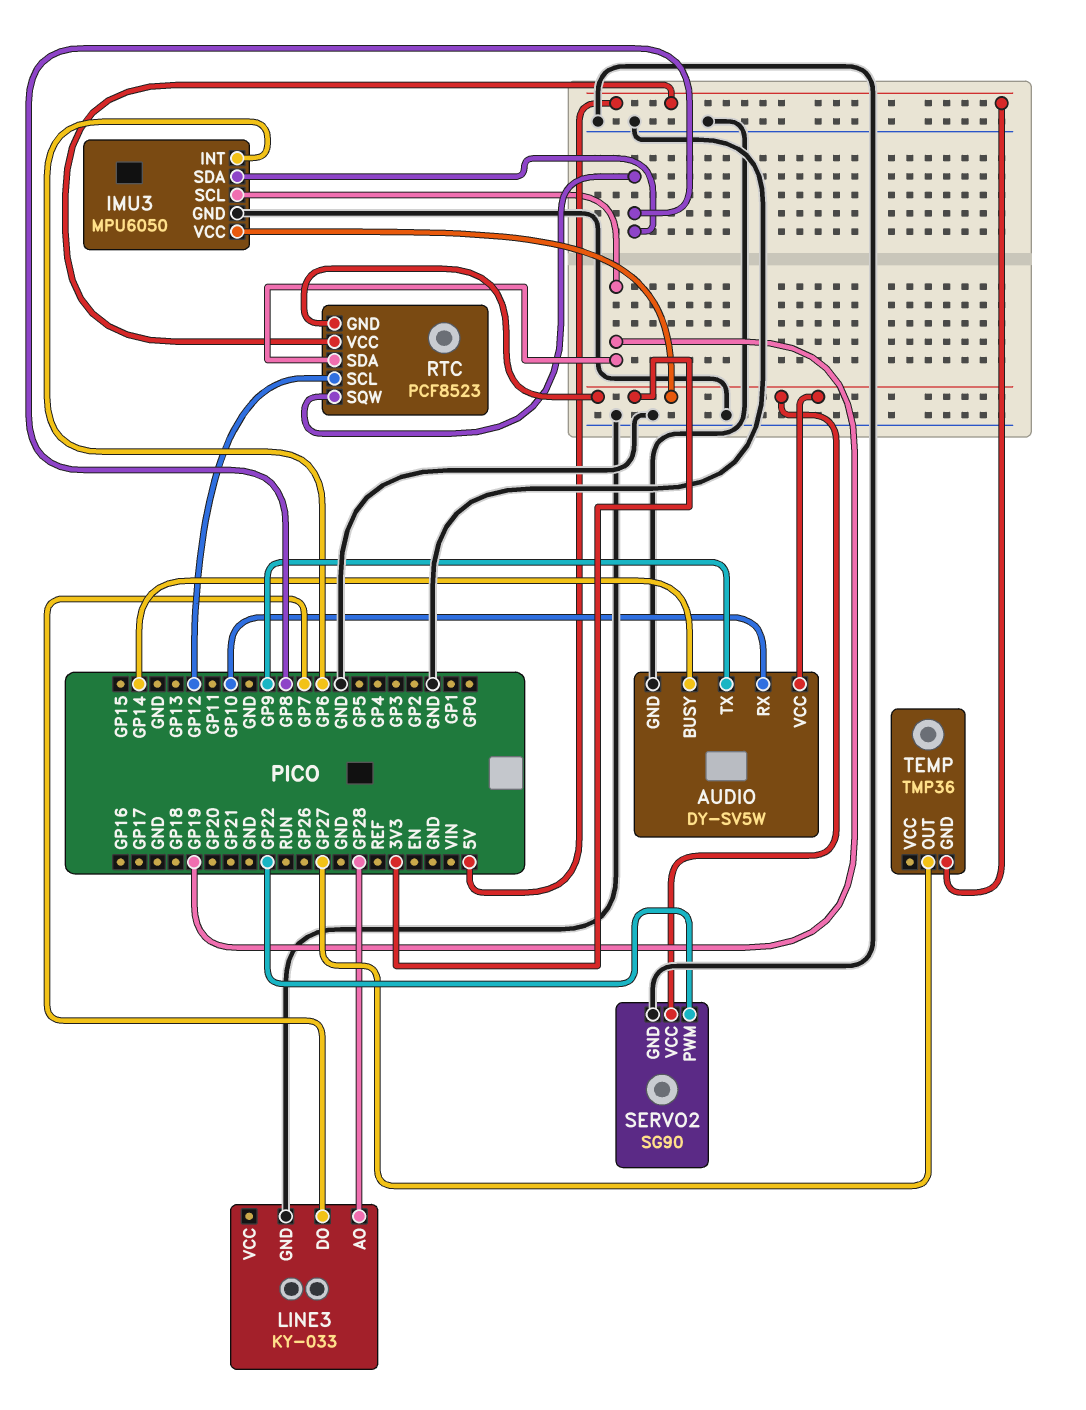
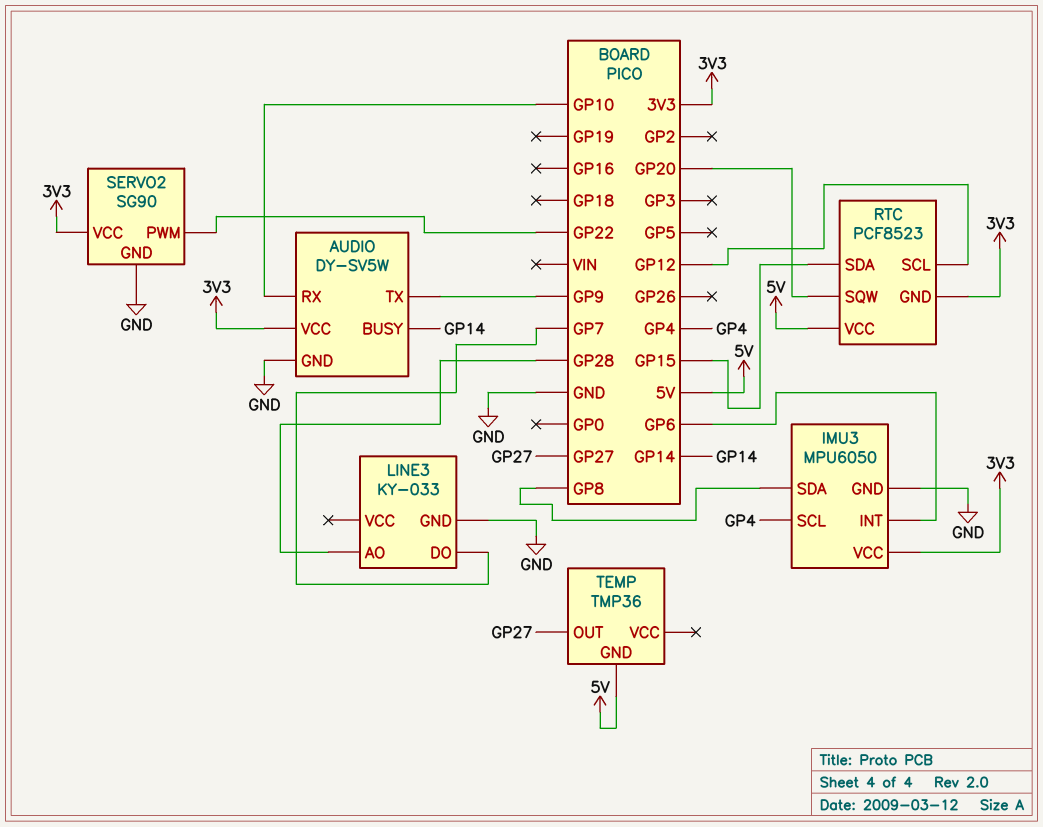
IMU3 pin SCL: GP19 -> GP4
RTC pin SDA: GP19 -> GP15
RTC pin SQW: GP8 -> GP20

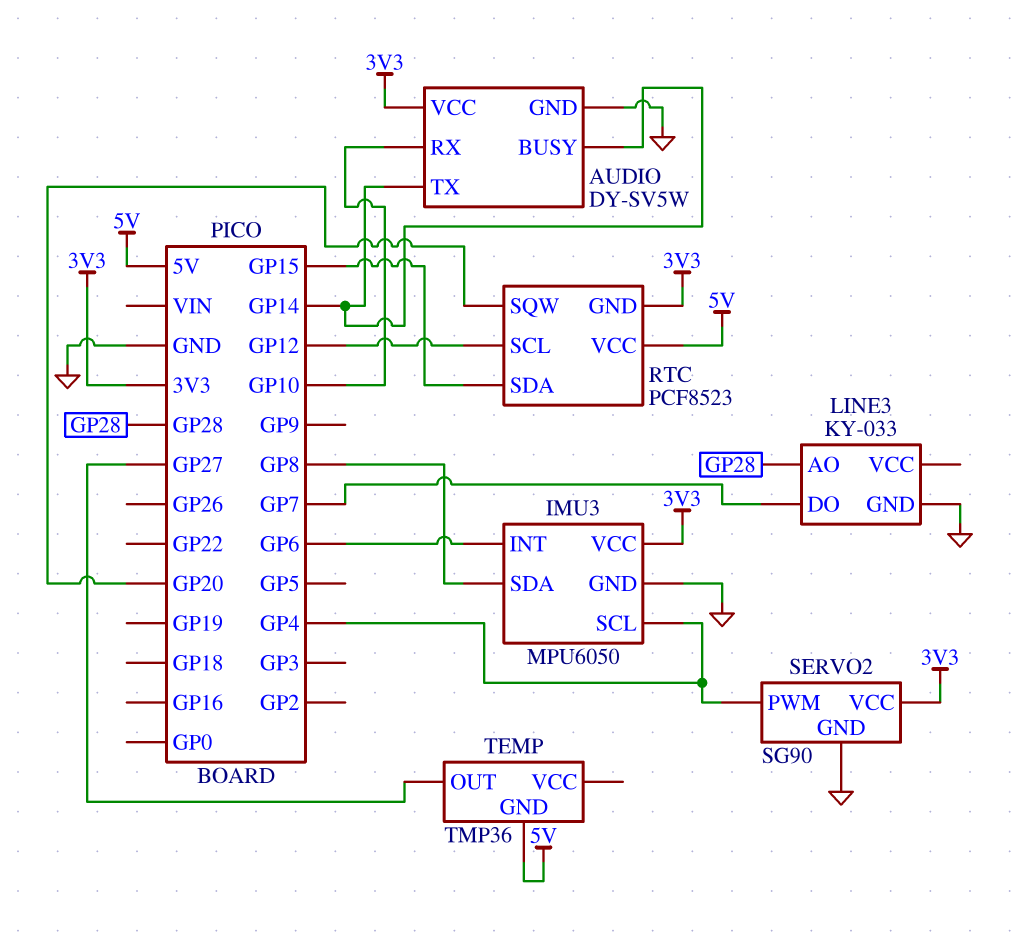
AUDIO pin TX: GP9 -> GP14
SERVO2 pin PWM: GP22 -> GP4

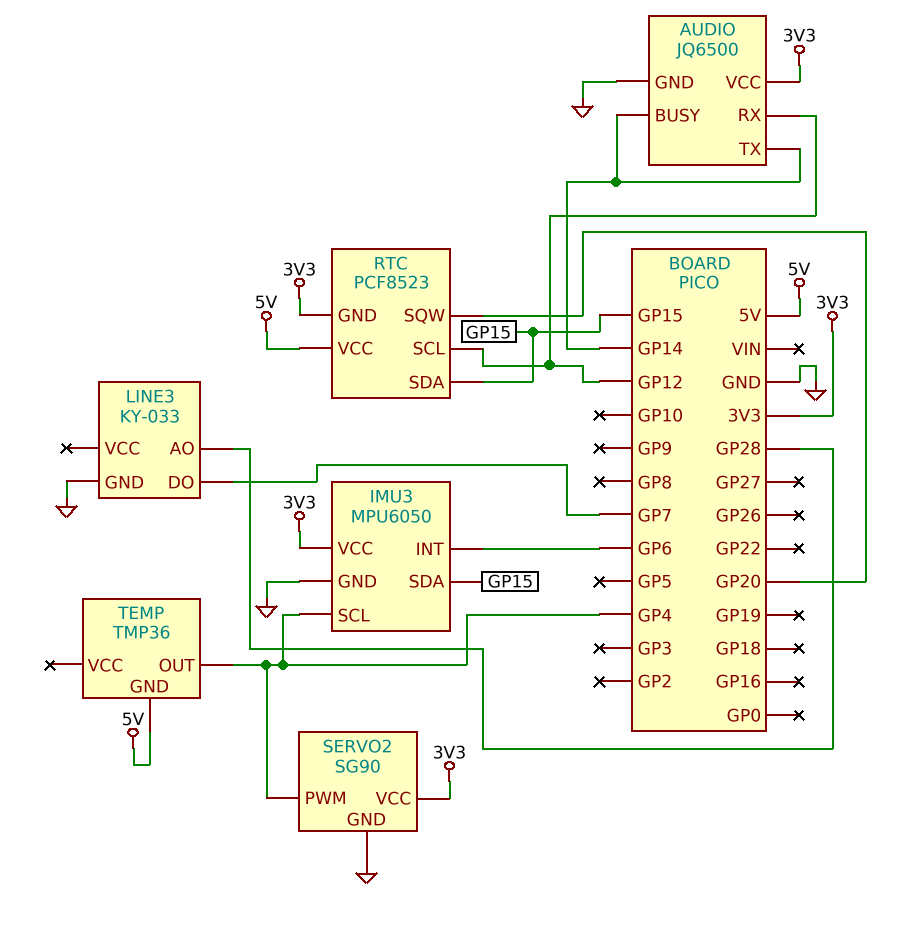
AUDIO: DY-SV5W -> JQ6500
AUDIO pin RX: GP10 -> GP12
IMU3 pin SDA: GP8 -> GP15
TEMP pin OUT: GP27 -> GP4

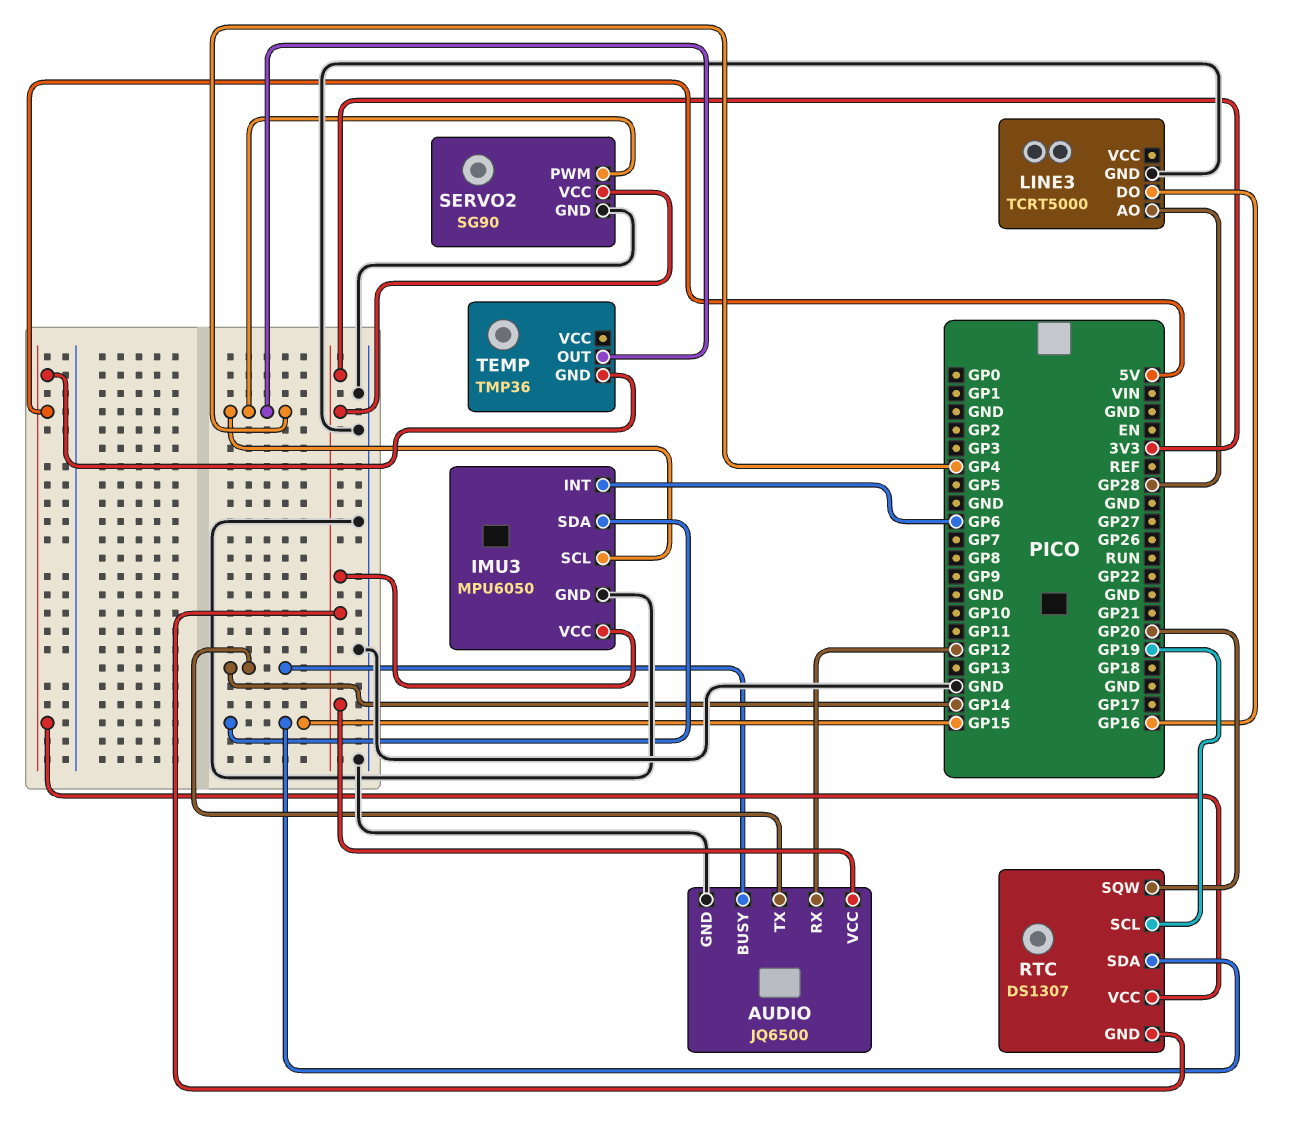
LINE3: KY-033 -> TCRT5000
LINE3 pin DO: GP7 -> GP16
RTC: PCF8523 -> DS1307
RTC pin SCL: GP12 -> GP19

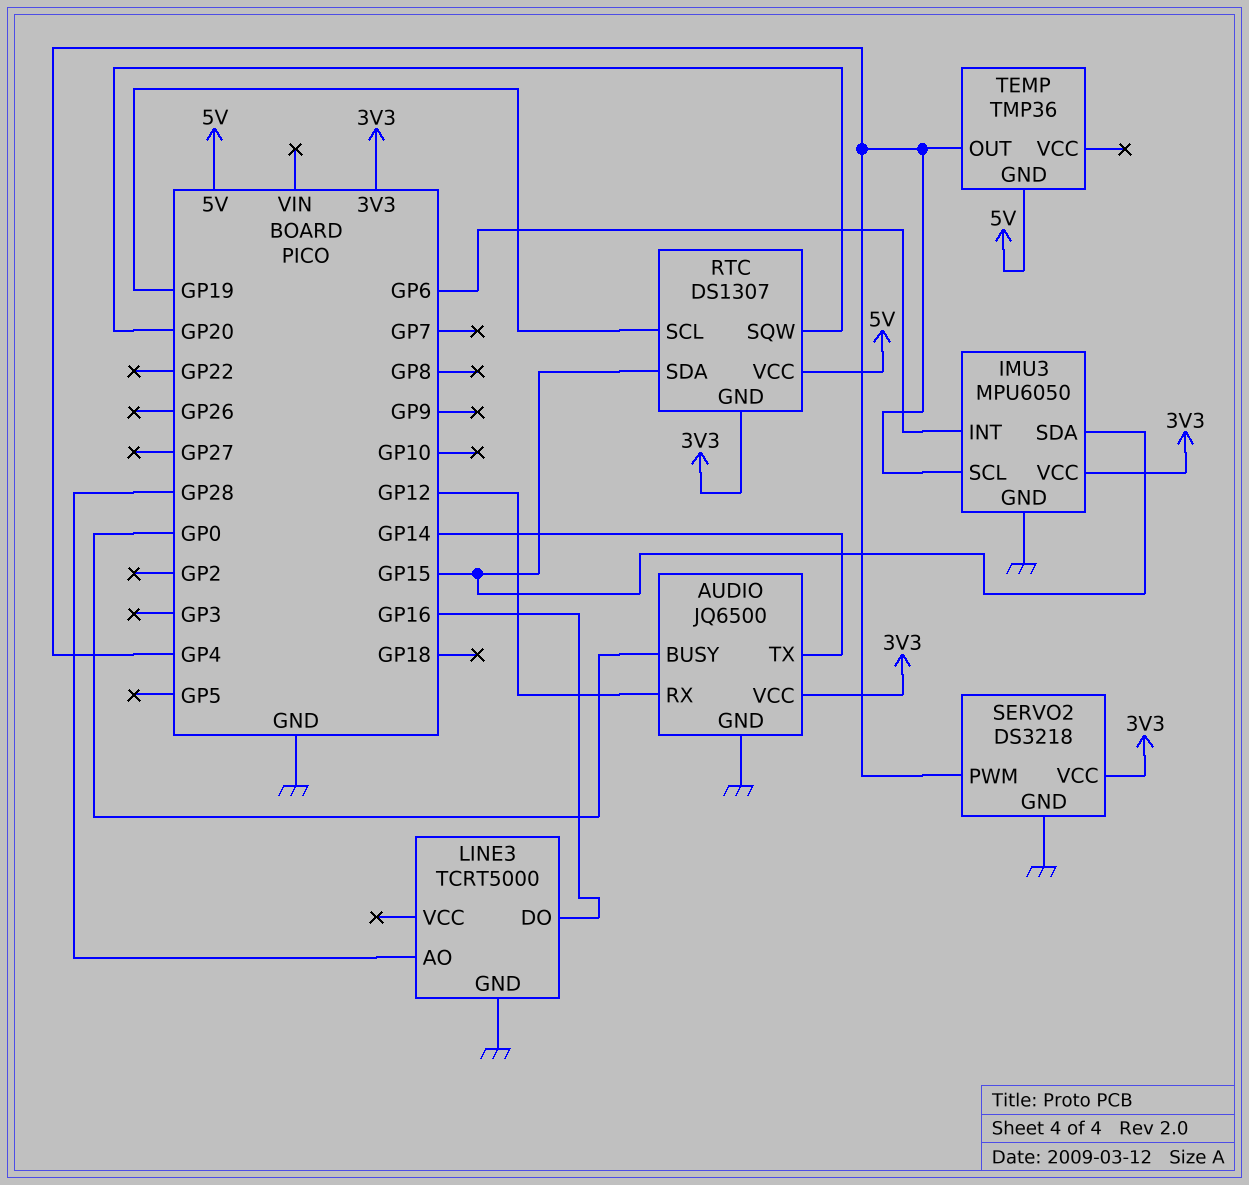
AUDIO pin BUSY: GP14 -> GP0
SERVO2: SG90 -> DS3218

